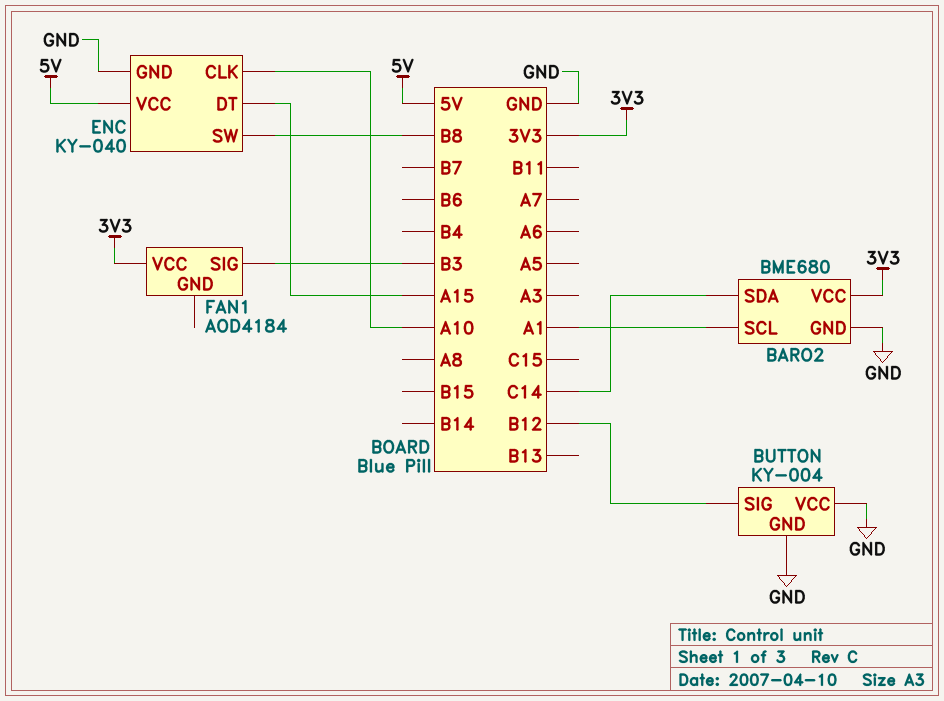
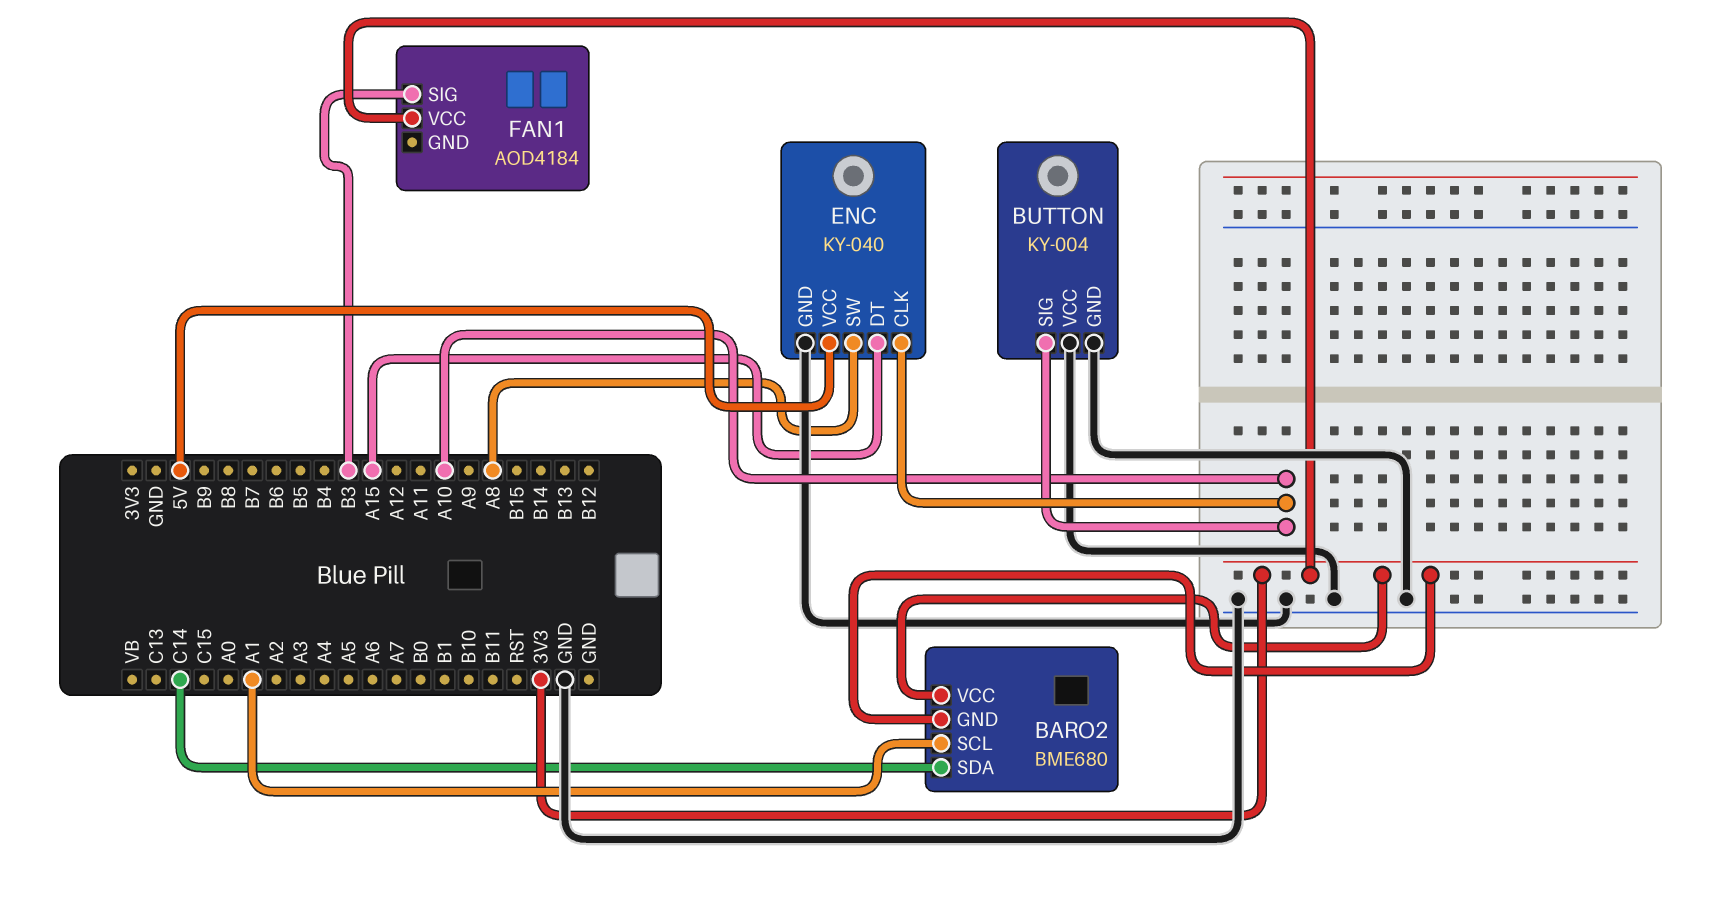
BARO2 pin GND: GND -> 3V3
BUTTON pin SIG: B12 -> A10
ENC pin SW: B8 -> A8

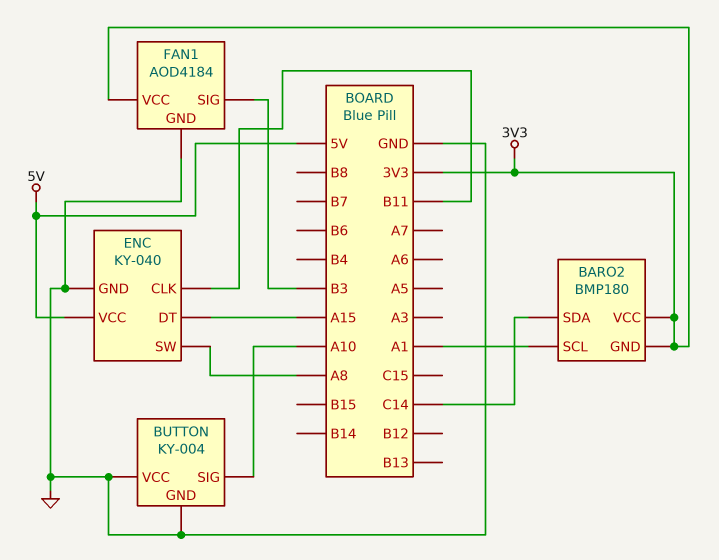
BARO2: BME680 -> BMP180
ENC pin CLK: A10 -> B11
FAN1 pin GND: none -> GND

